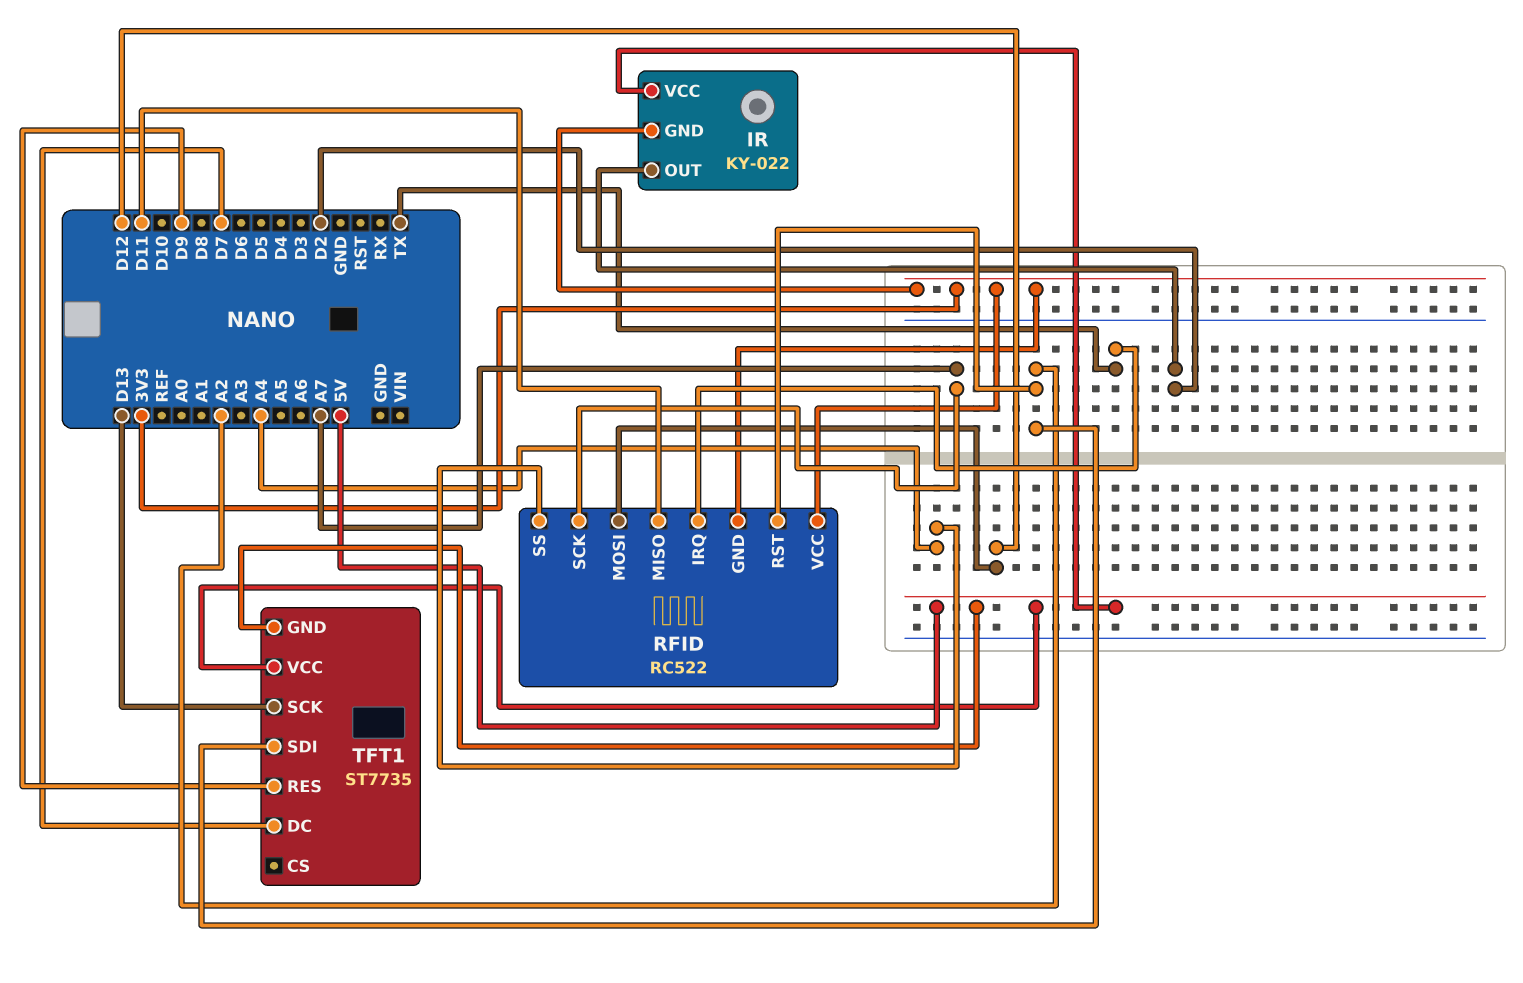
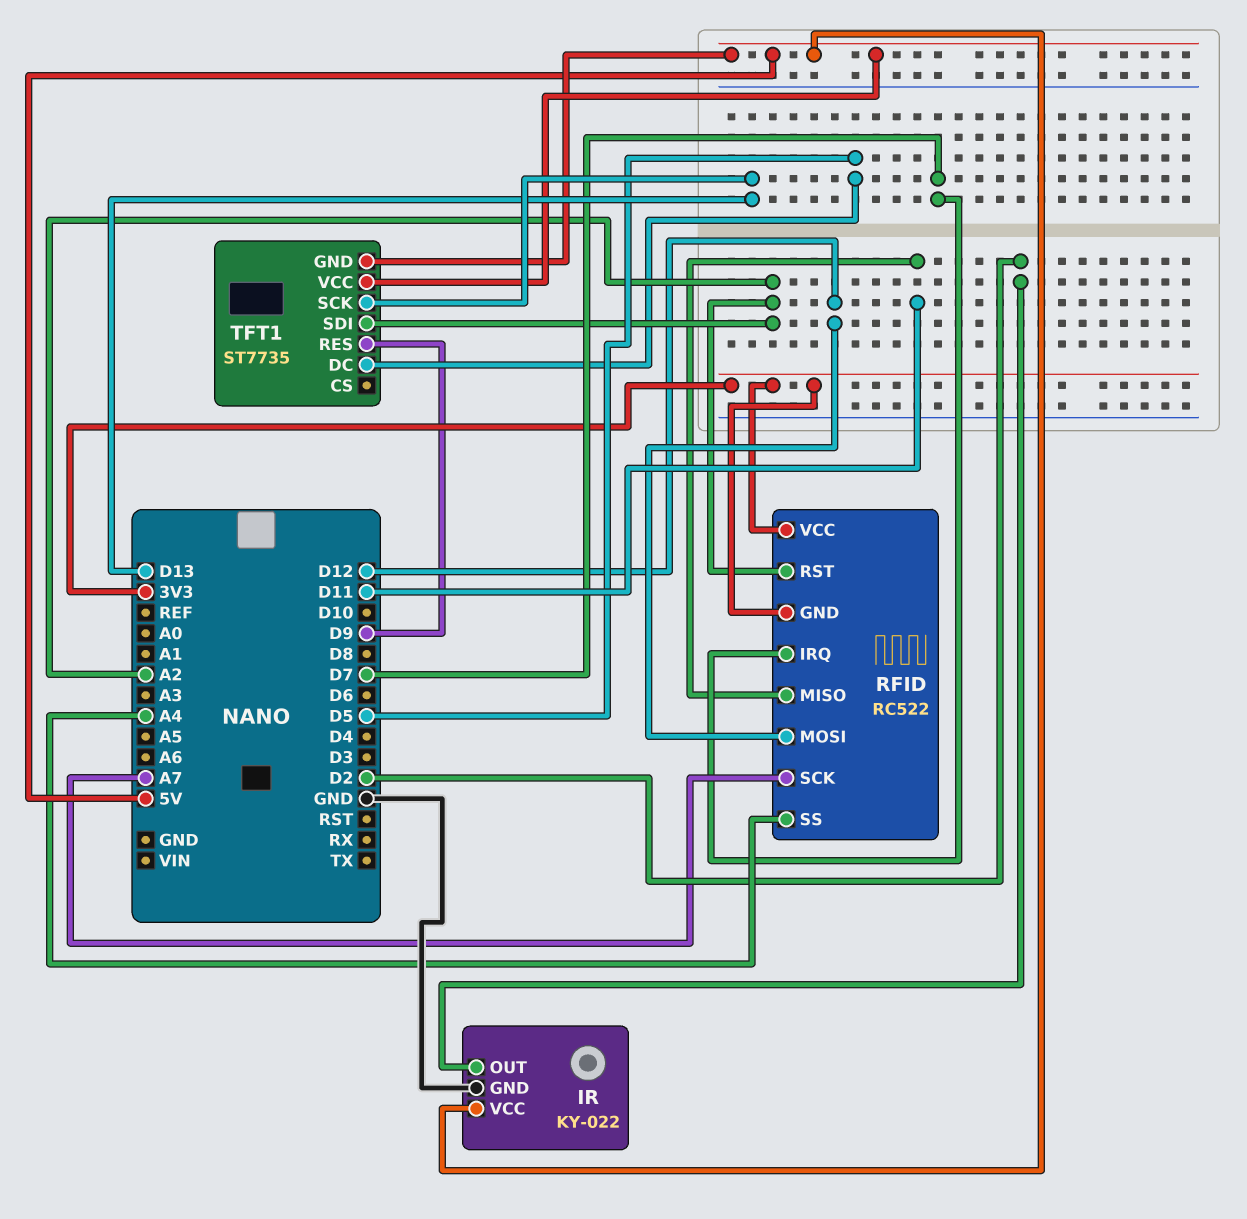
IR pin GND: 3V3 -> GND
RFID pin IRQ: TX -> D7
TFT1 pin DC: D7 -> D5

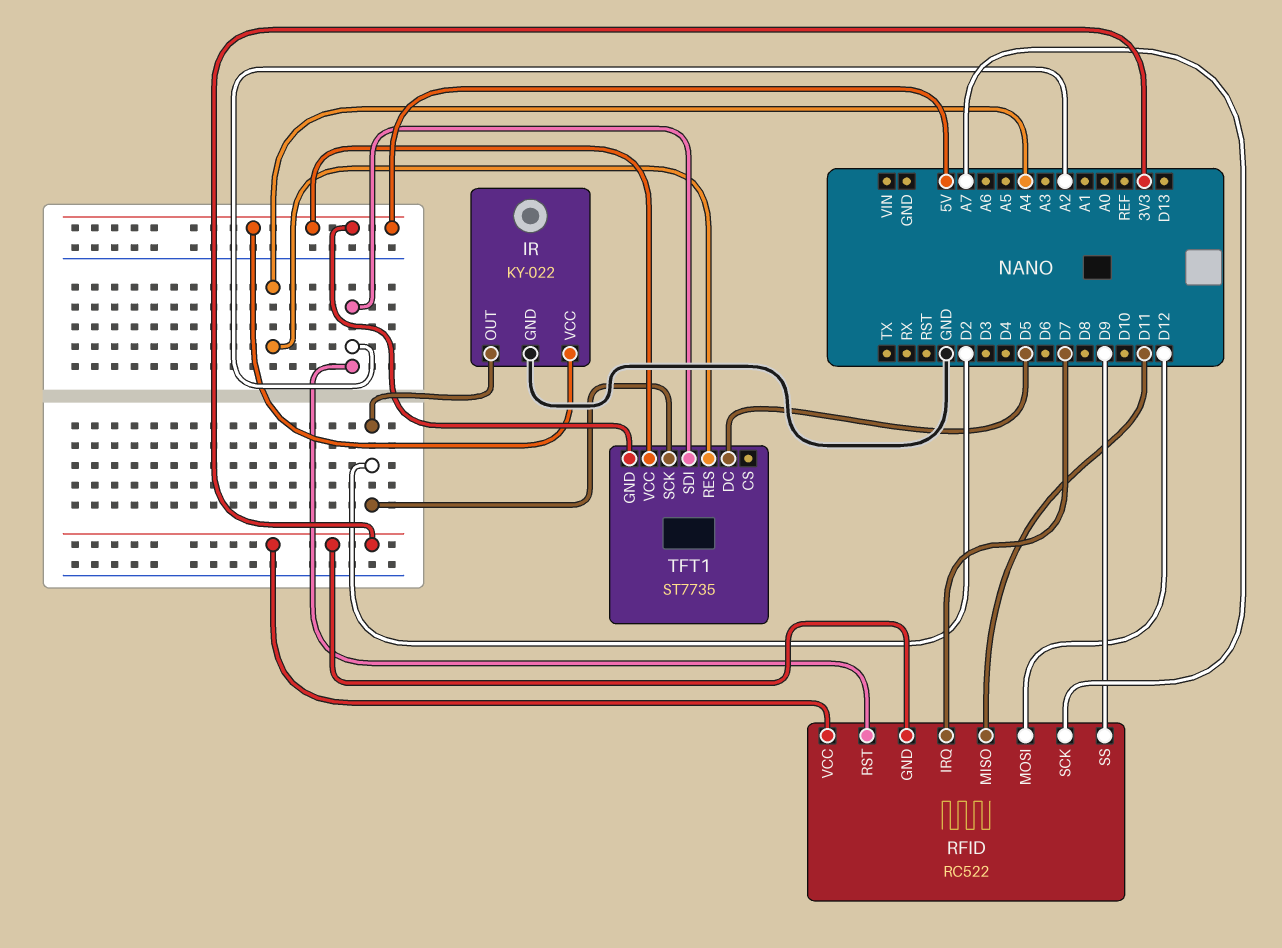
RFID pin SS: A4 -> D9
TFT1 pin RES: D9 -> A4
TFT1 pin SCK: D13 -> D2

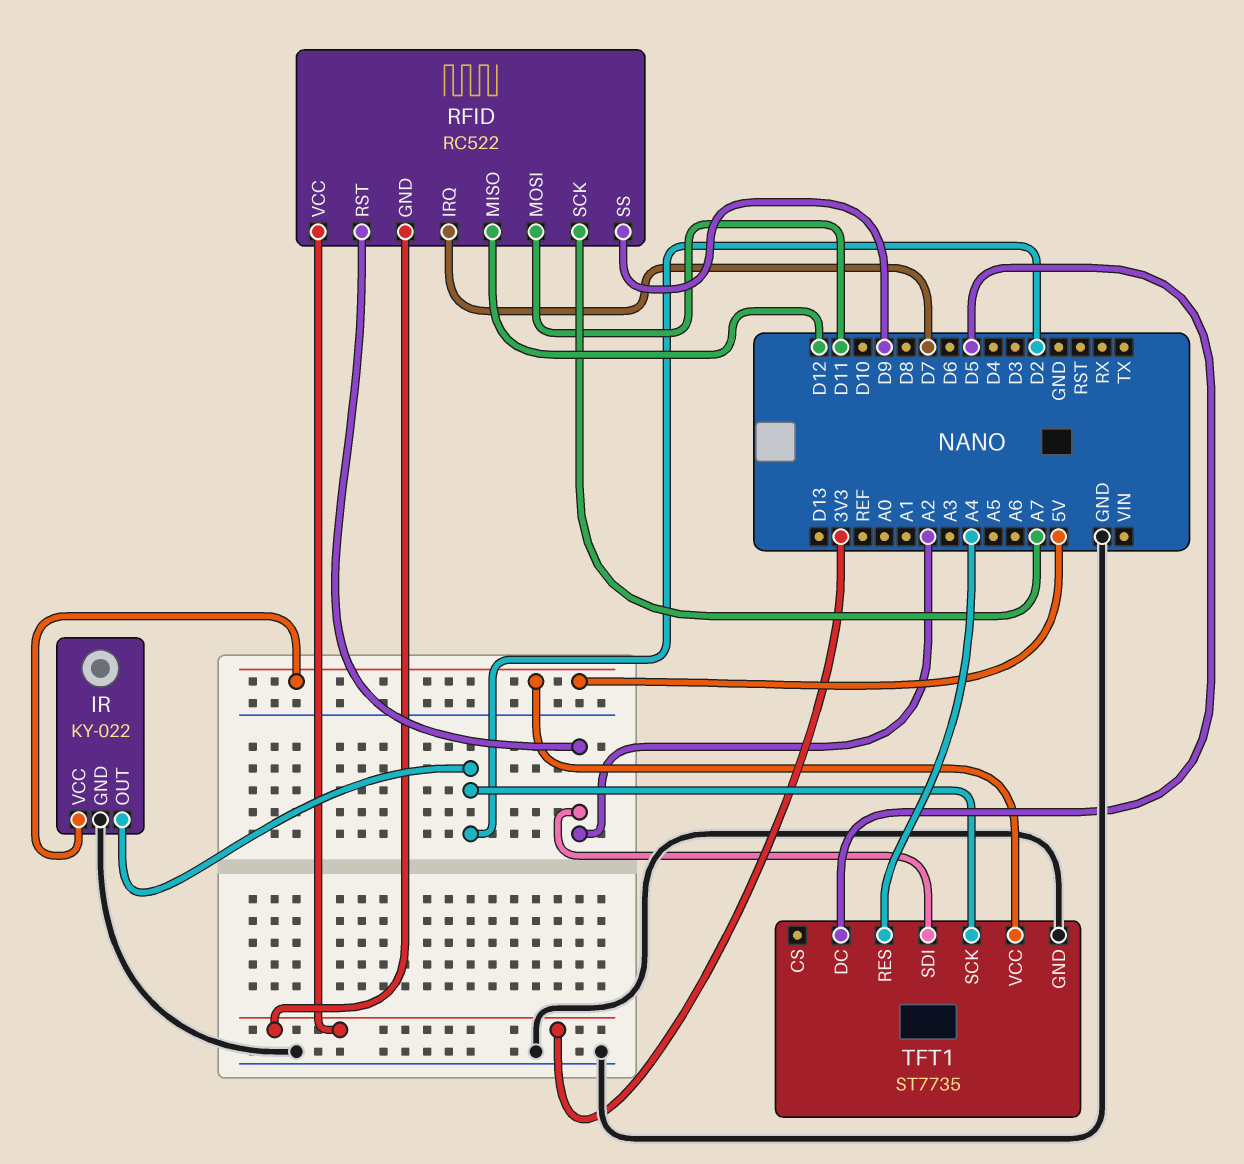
RFID pin MISO: D11 -> D12
RFID pin MOSI: D12 -> D11
TFT1 pin GND: 5V -> GND

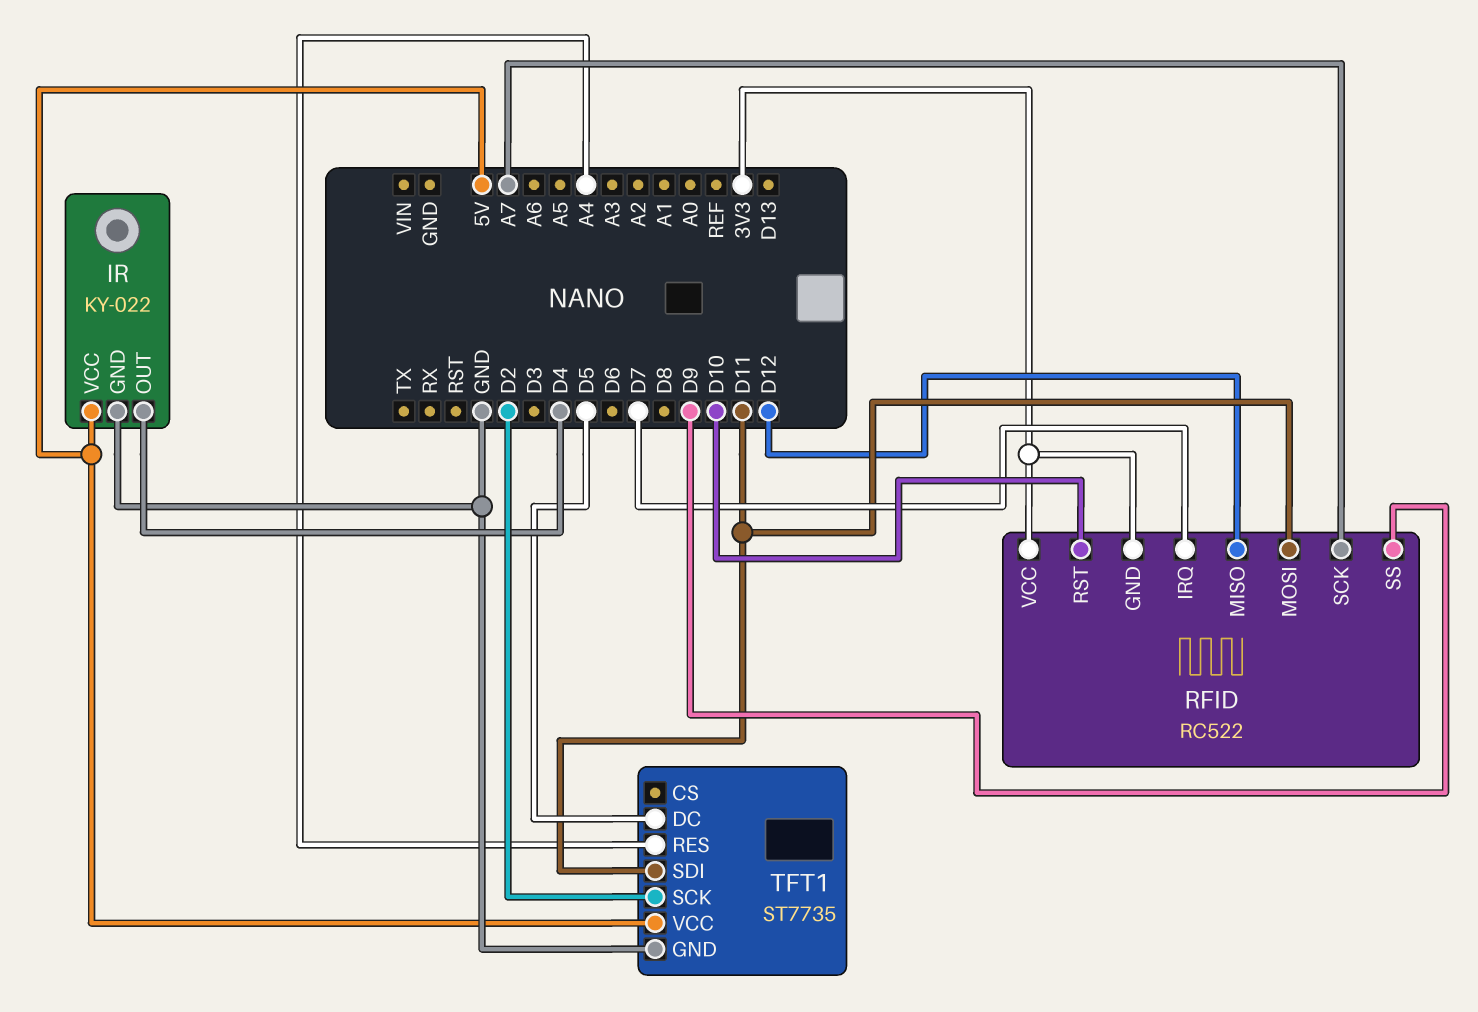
IR pin OUT: D2 -> D4
RFID pin RST: A2 -> D10
TFT1 pin SDI: A2 -> D11

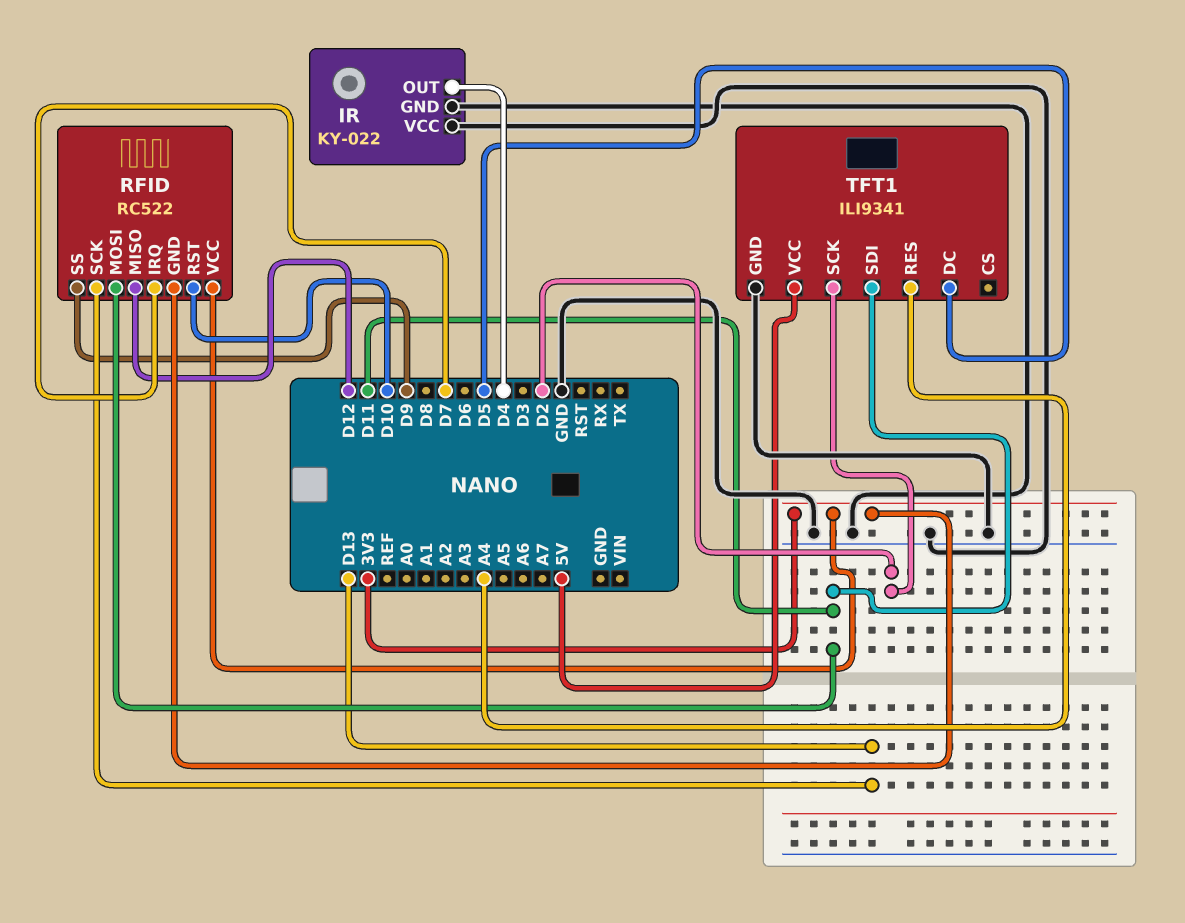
IR pin VCC: 5V -> GND
RFID pin SCK: A7 -> D13
TFT1: ST7735 -> ILI9341

